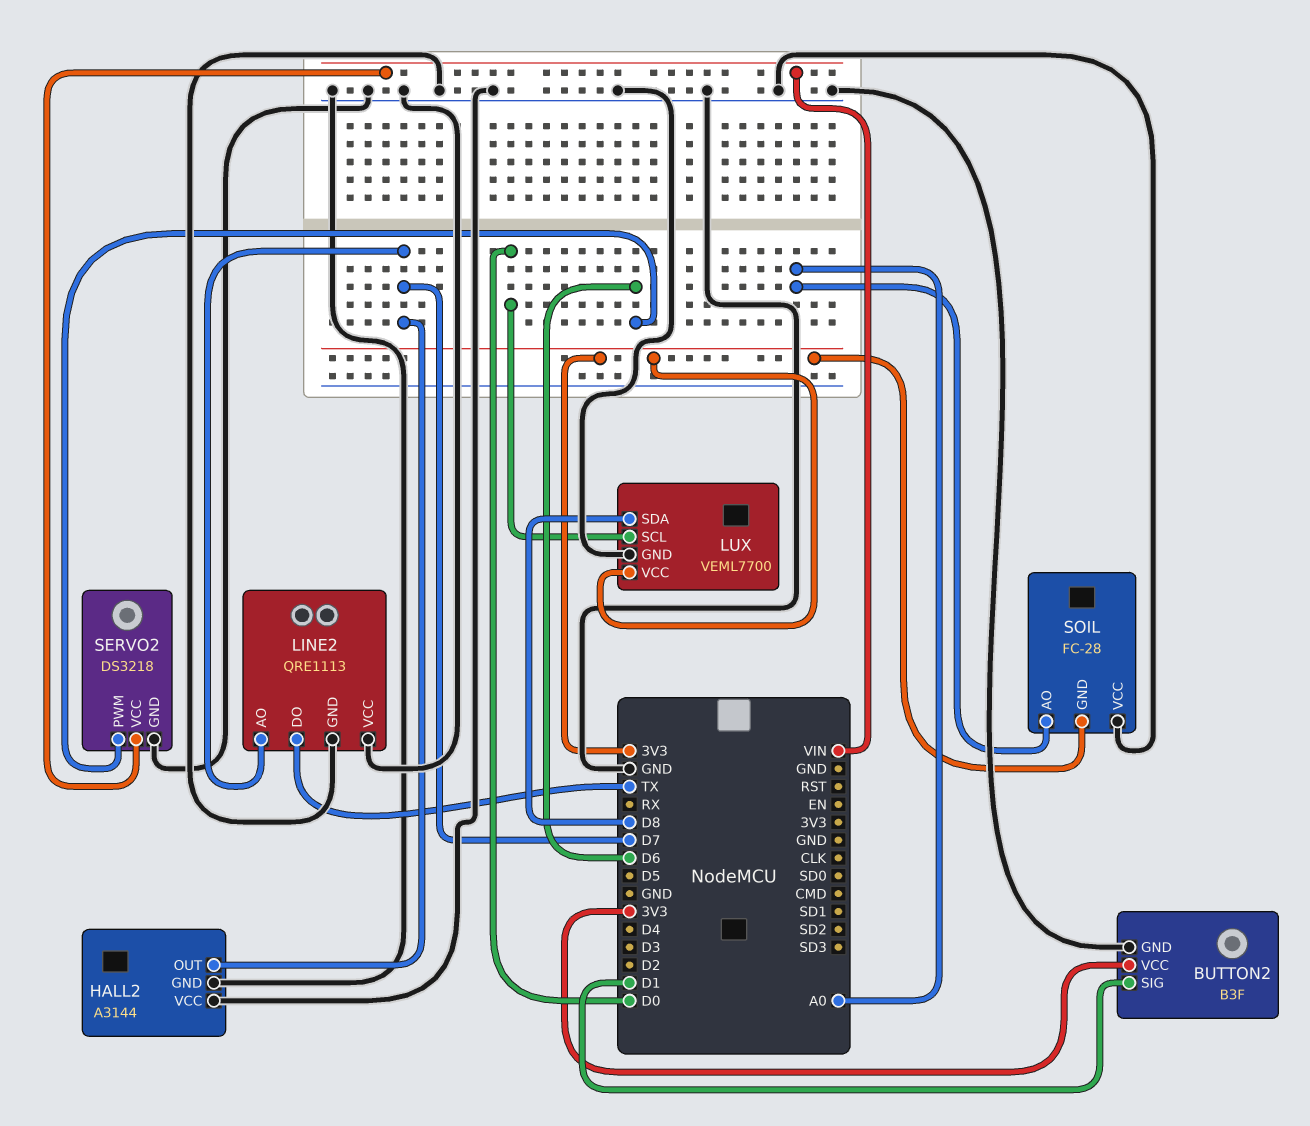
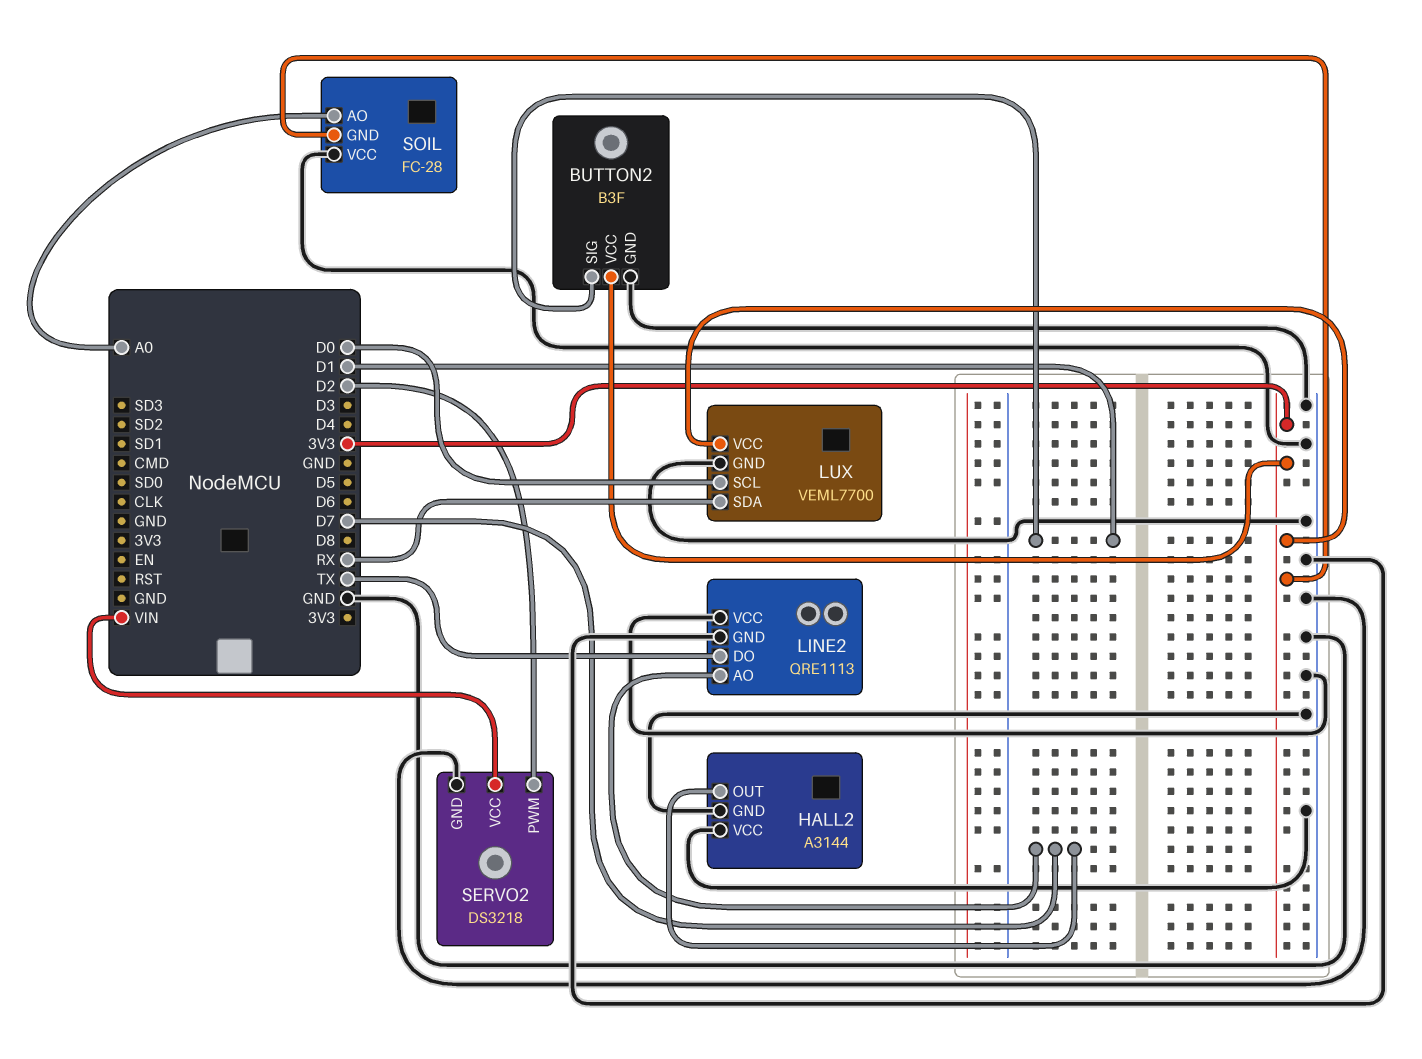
LUX pin SDA: D8 -> RX
SERVO2 pin PWM: D6 -> D2

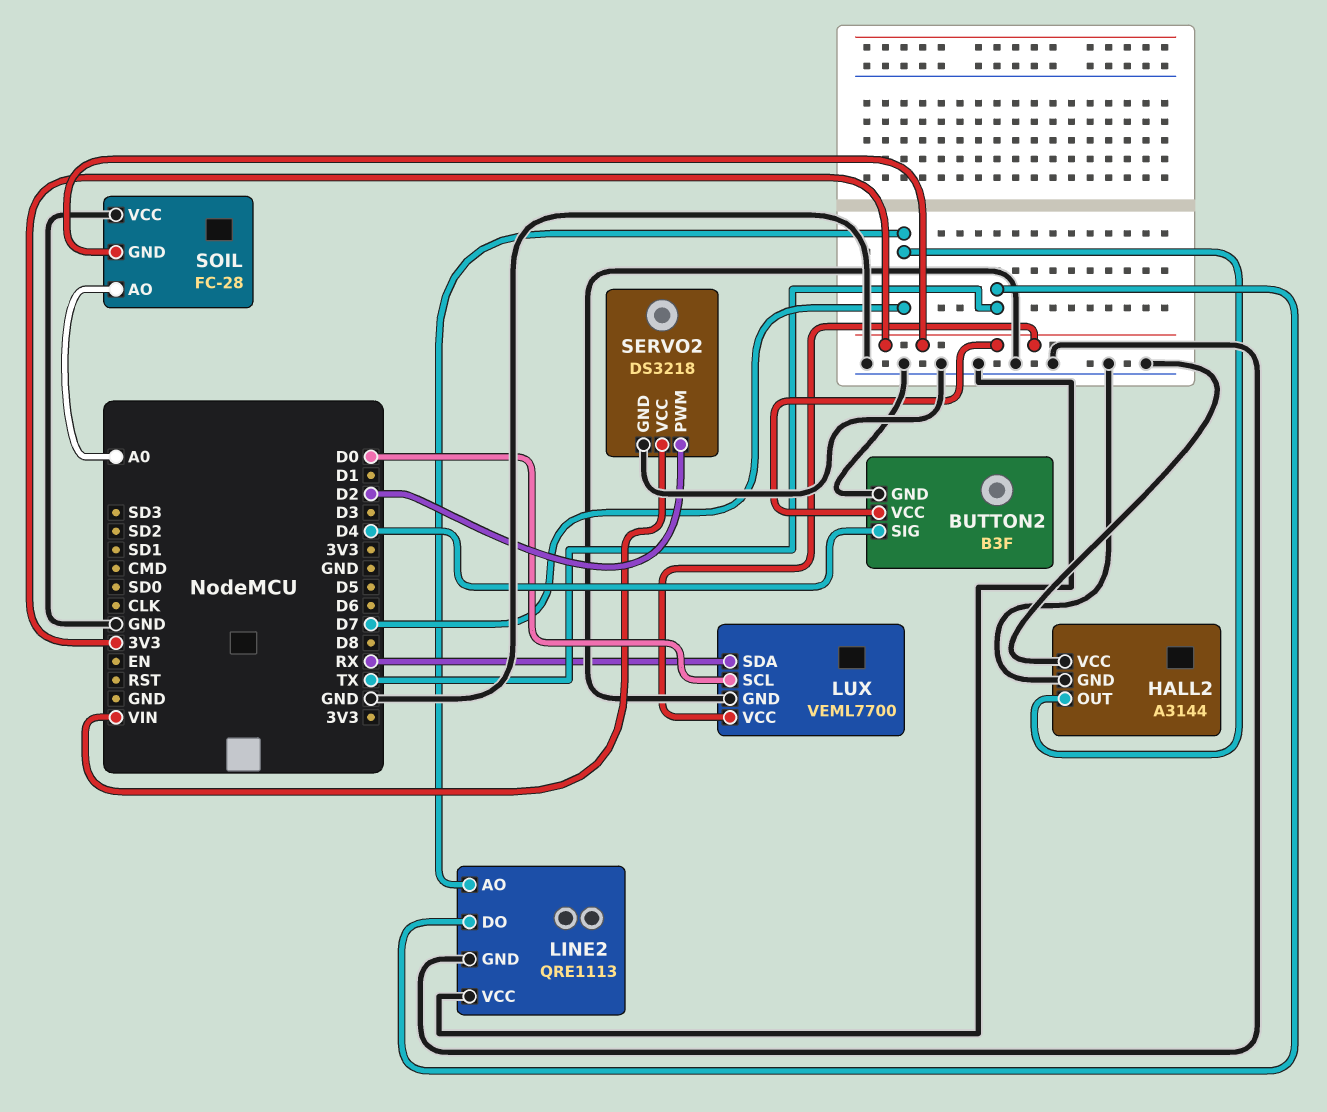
BUTTON2 pin SIG: D1 -> D4

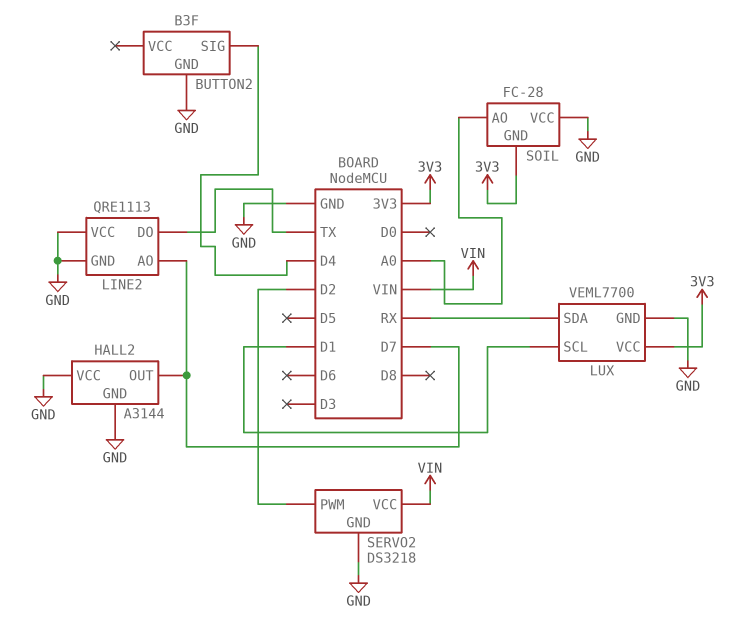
BUTTON2 pin VCC: 3V3 -> none
LUX pin SCL: D0 -> D1

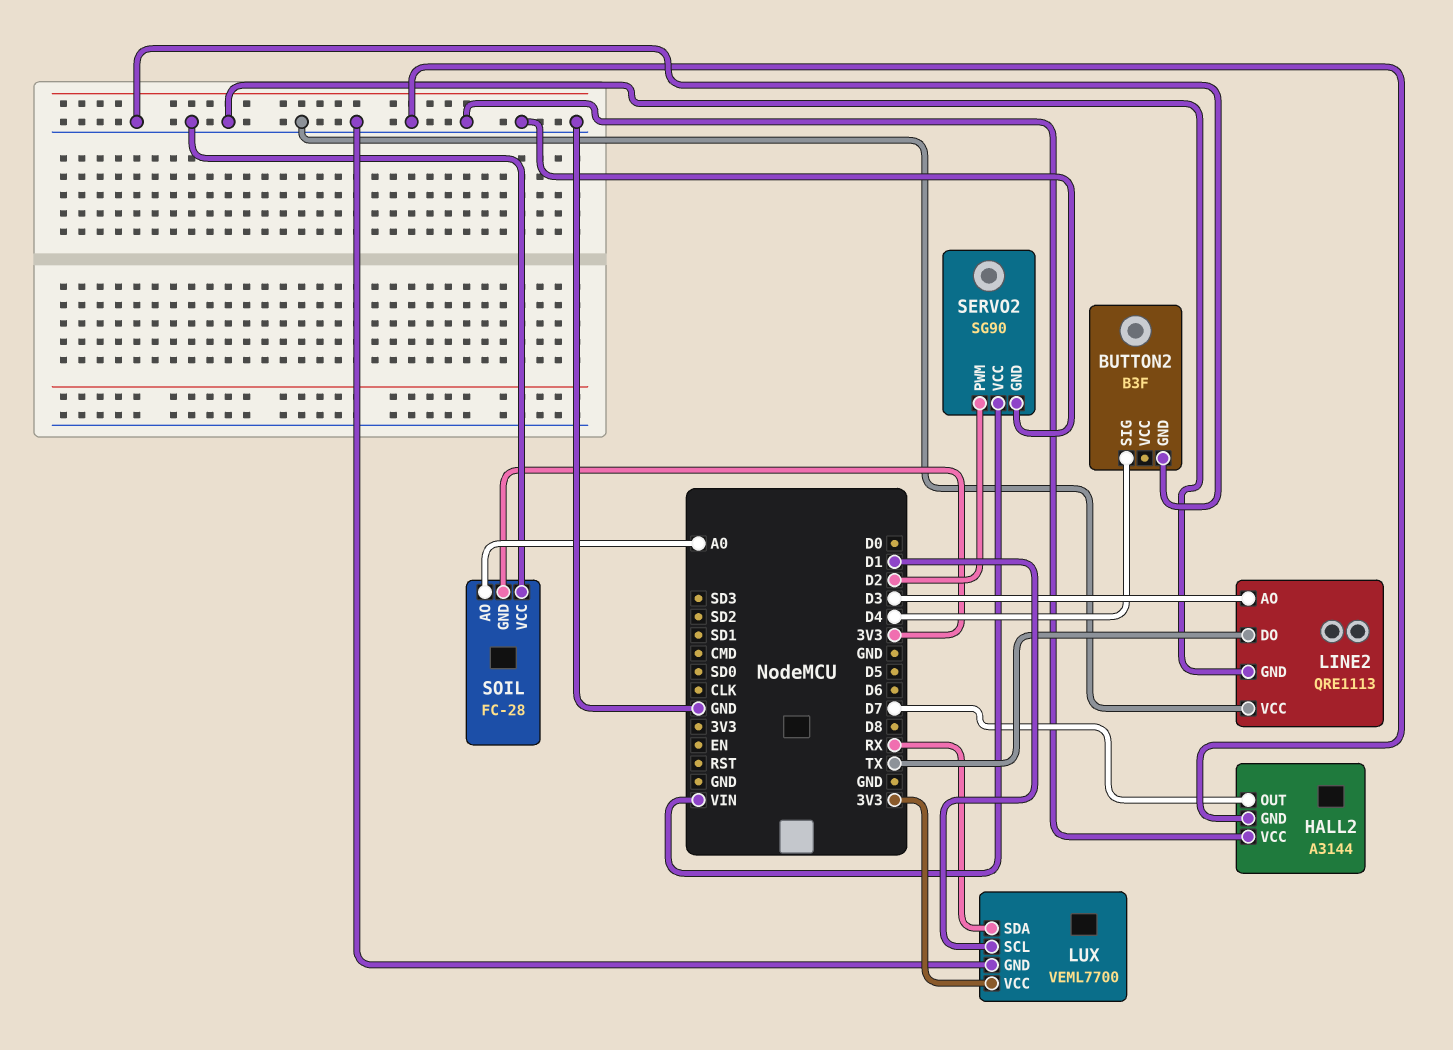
LINE2 pin AO: D7 -> D3
SERVO2: DS3218 -> SG90

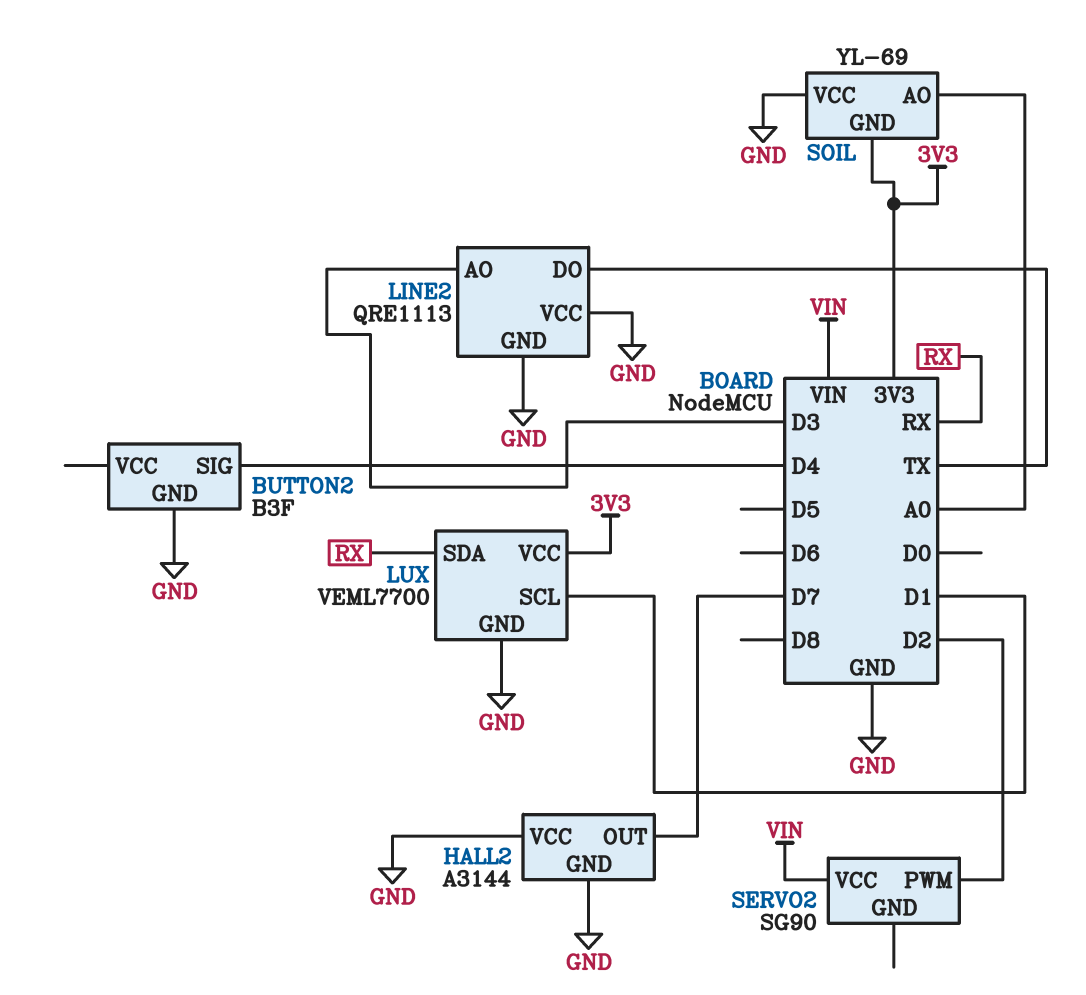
SERVO2 pin GND: GND -> none
SOIL: FC-28 -> YL-69

